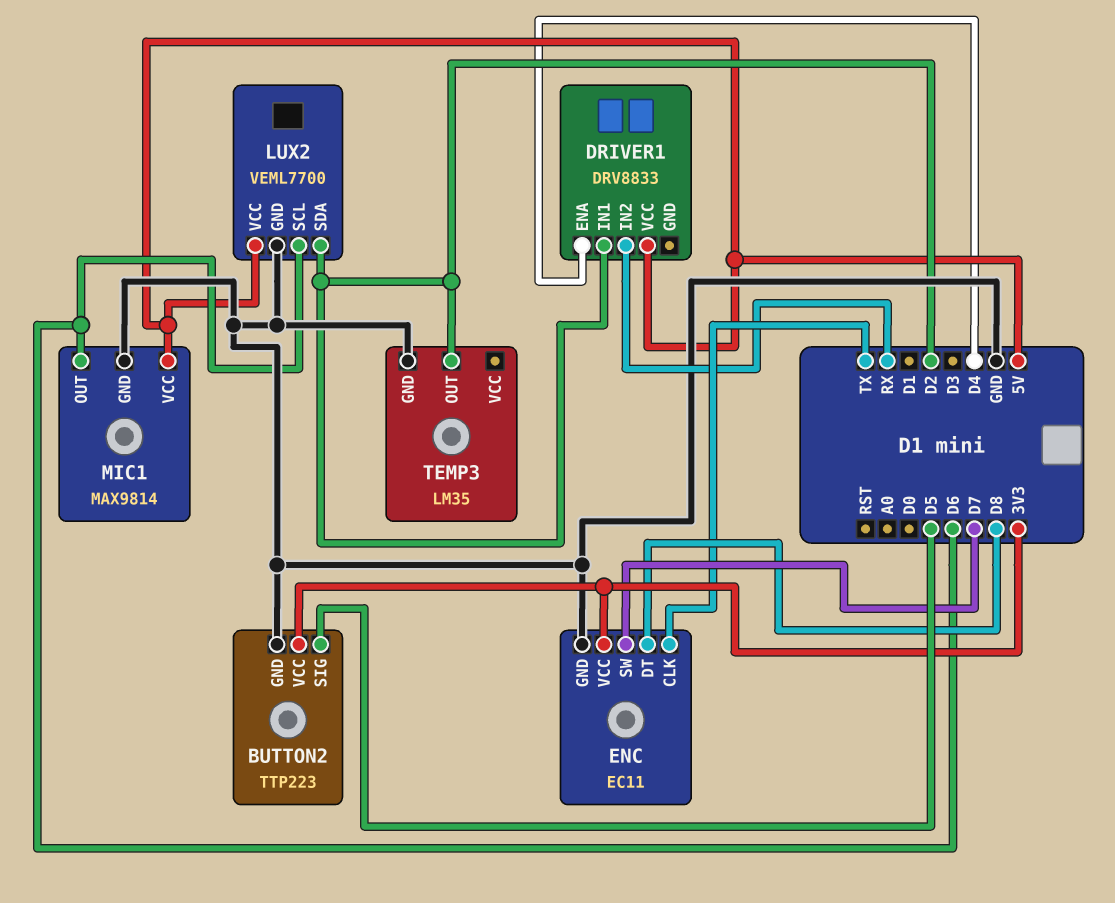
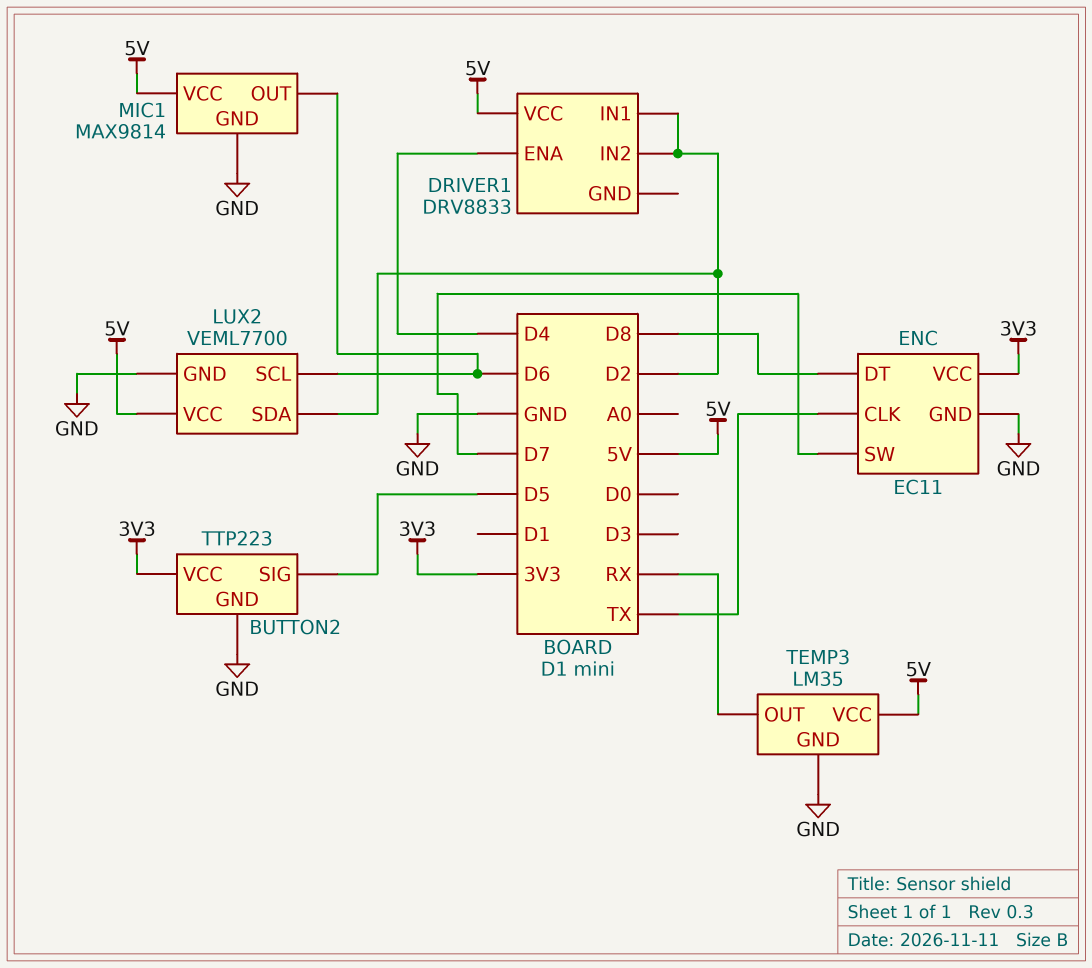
DRIVER1 pin IN2: RX -> D2
TEMP3 pin OUT: D2 -> RX
TEMP3 pin VCC: none -> 5V

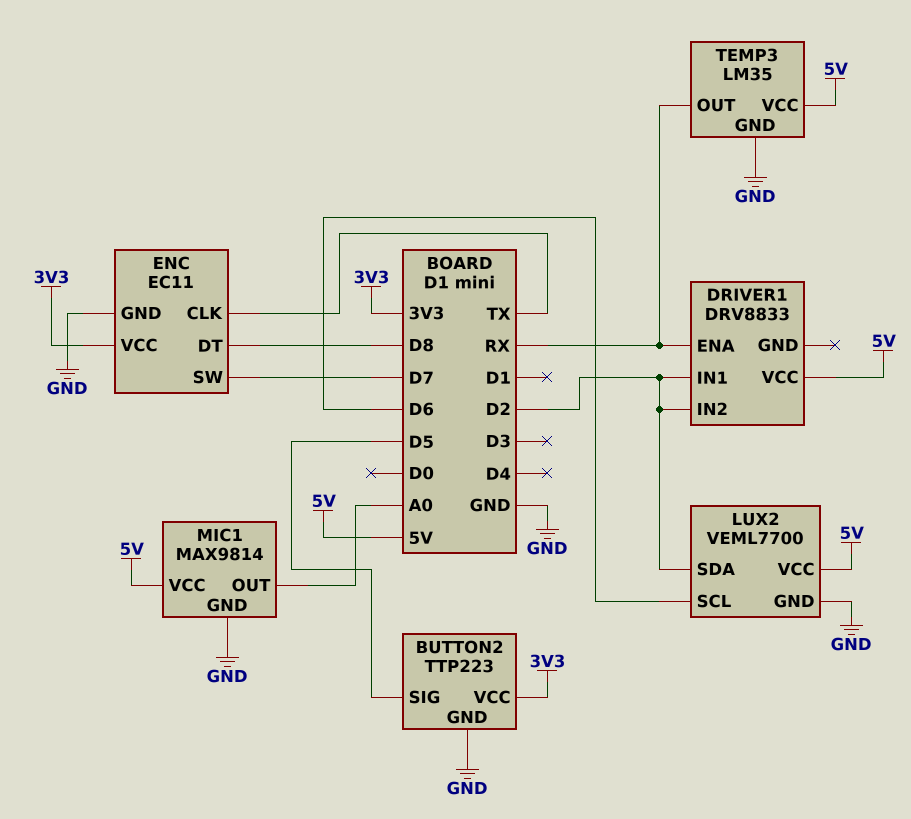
DRIVER1 pin ENA: D4 -> RX
MIC1 pin OUT: D6 -> A0

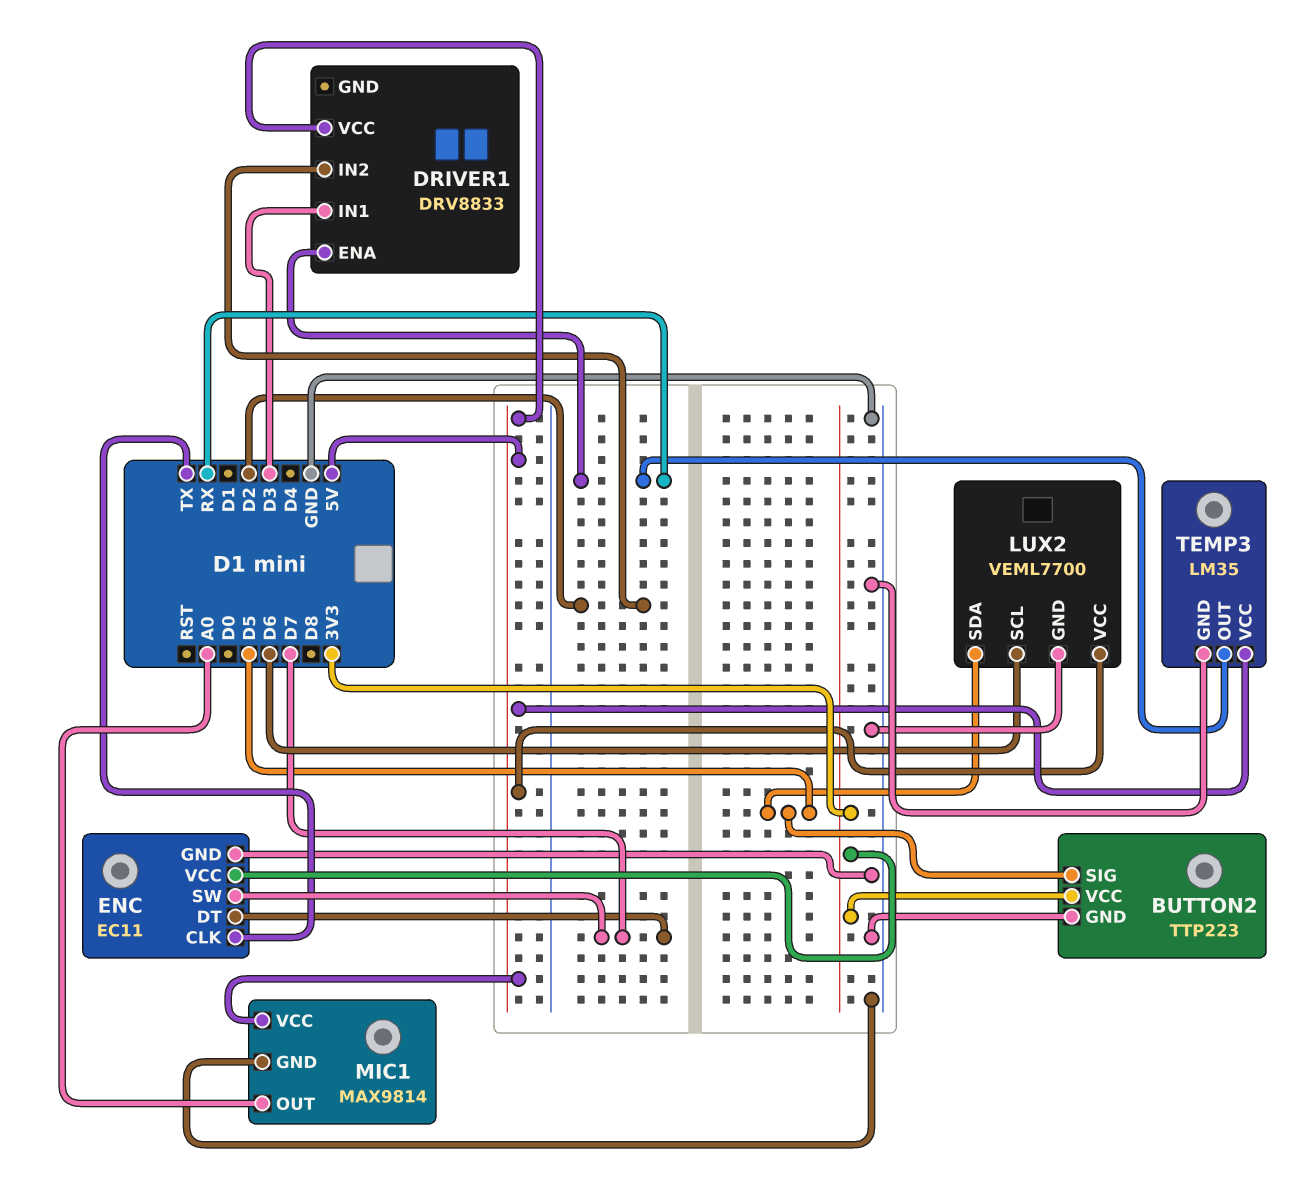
DRIVER1 pin IN1: D2 -> D3
ENC pin DT: D8 -> D7
LUX2 pin SDA: D2 -> D5

